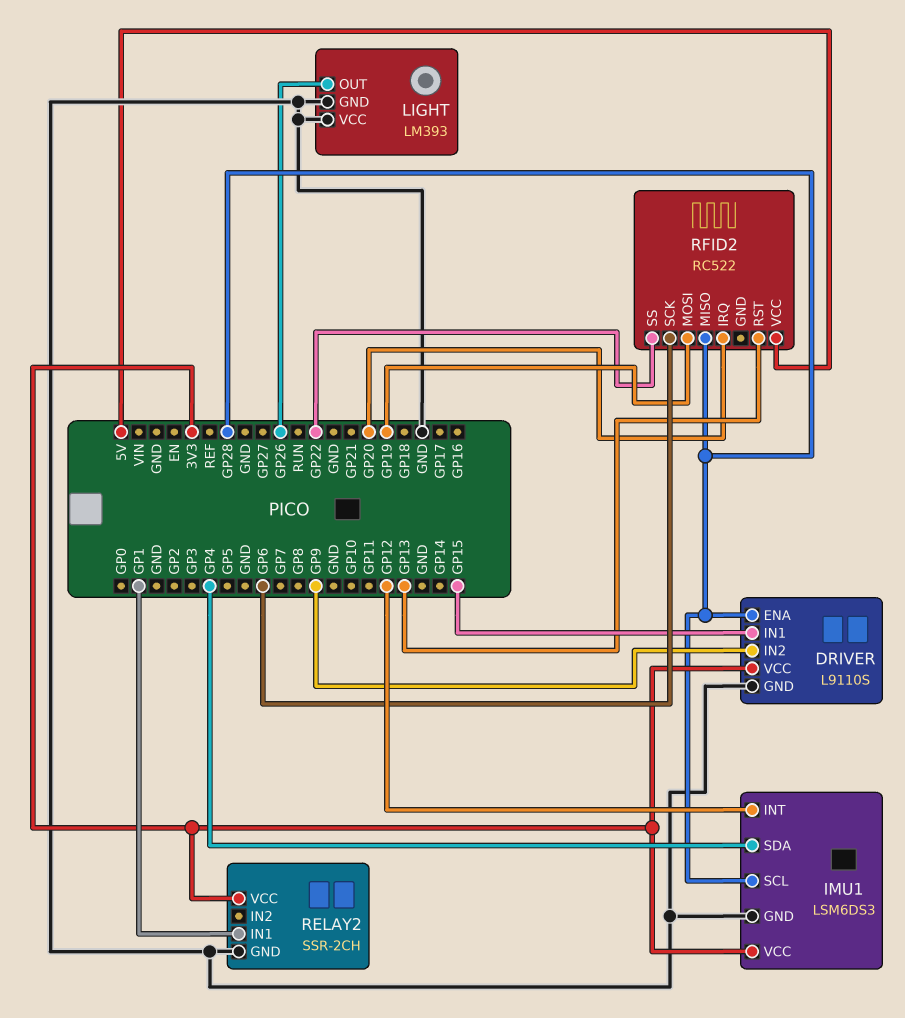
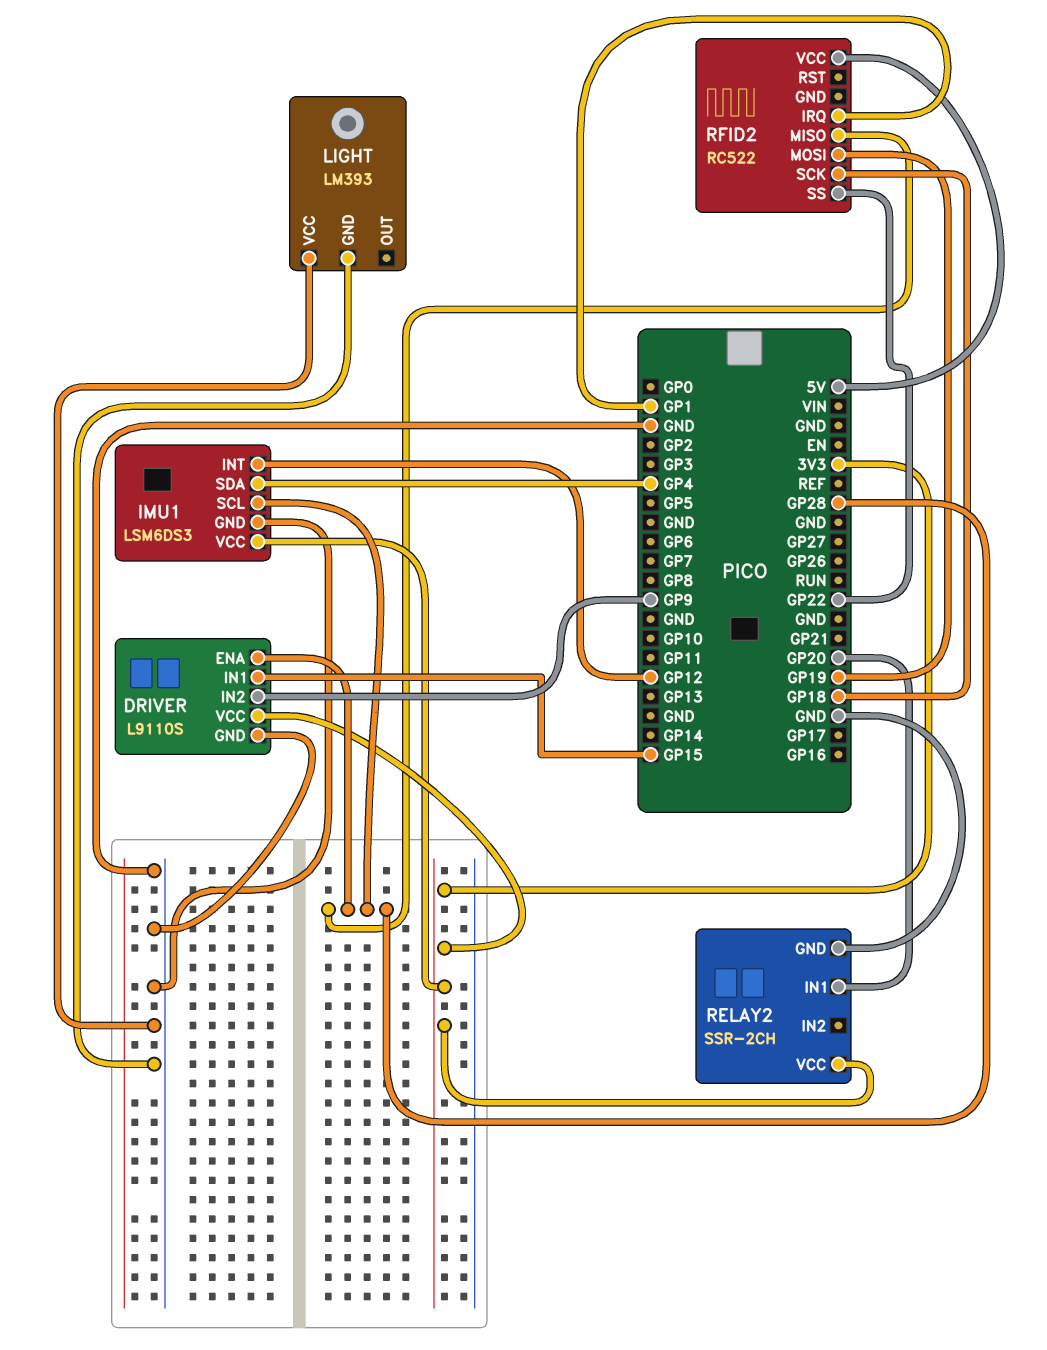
LIGHT pin OUT: GP26 -> none
RELAY2 pin IN1: GP1 -> GP20
RFID2 pin IRQ: GP20 -> GP1
RFID2 pin RST: GP13 -> none
RFID2 pin SCK: GP6 -> GP18

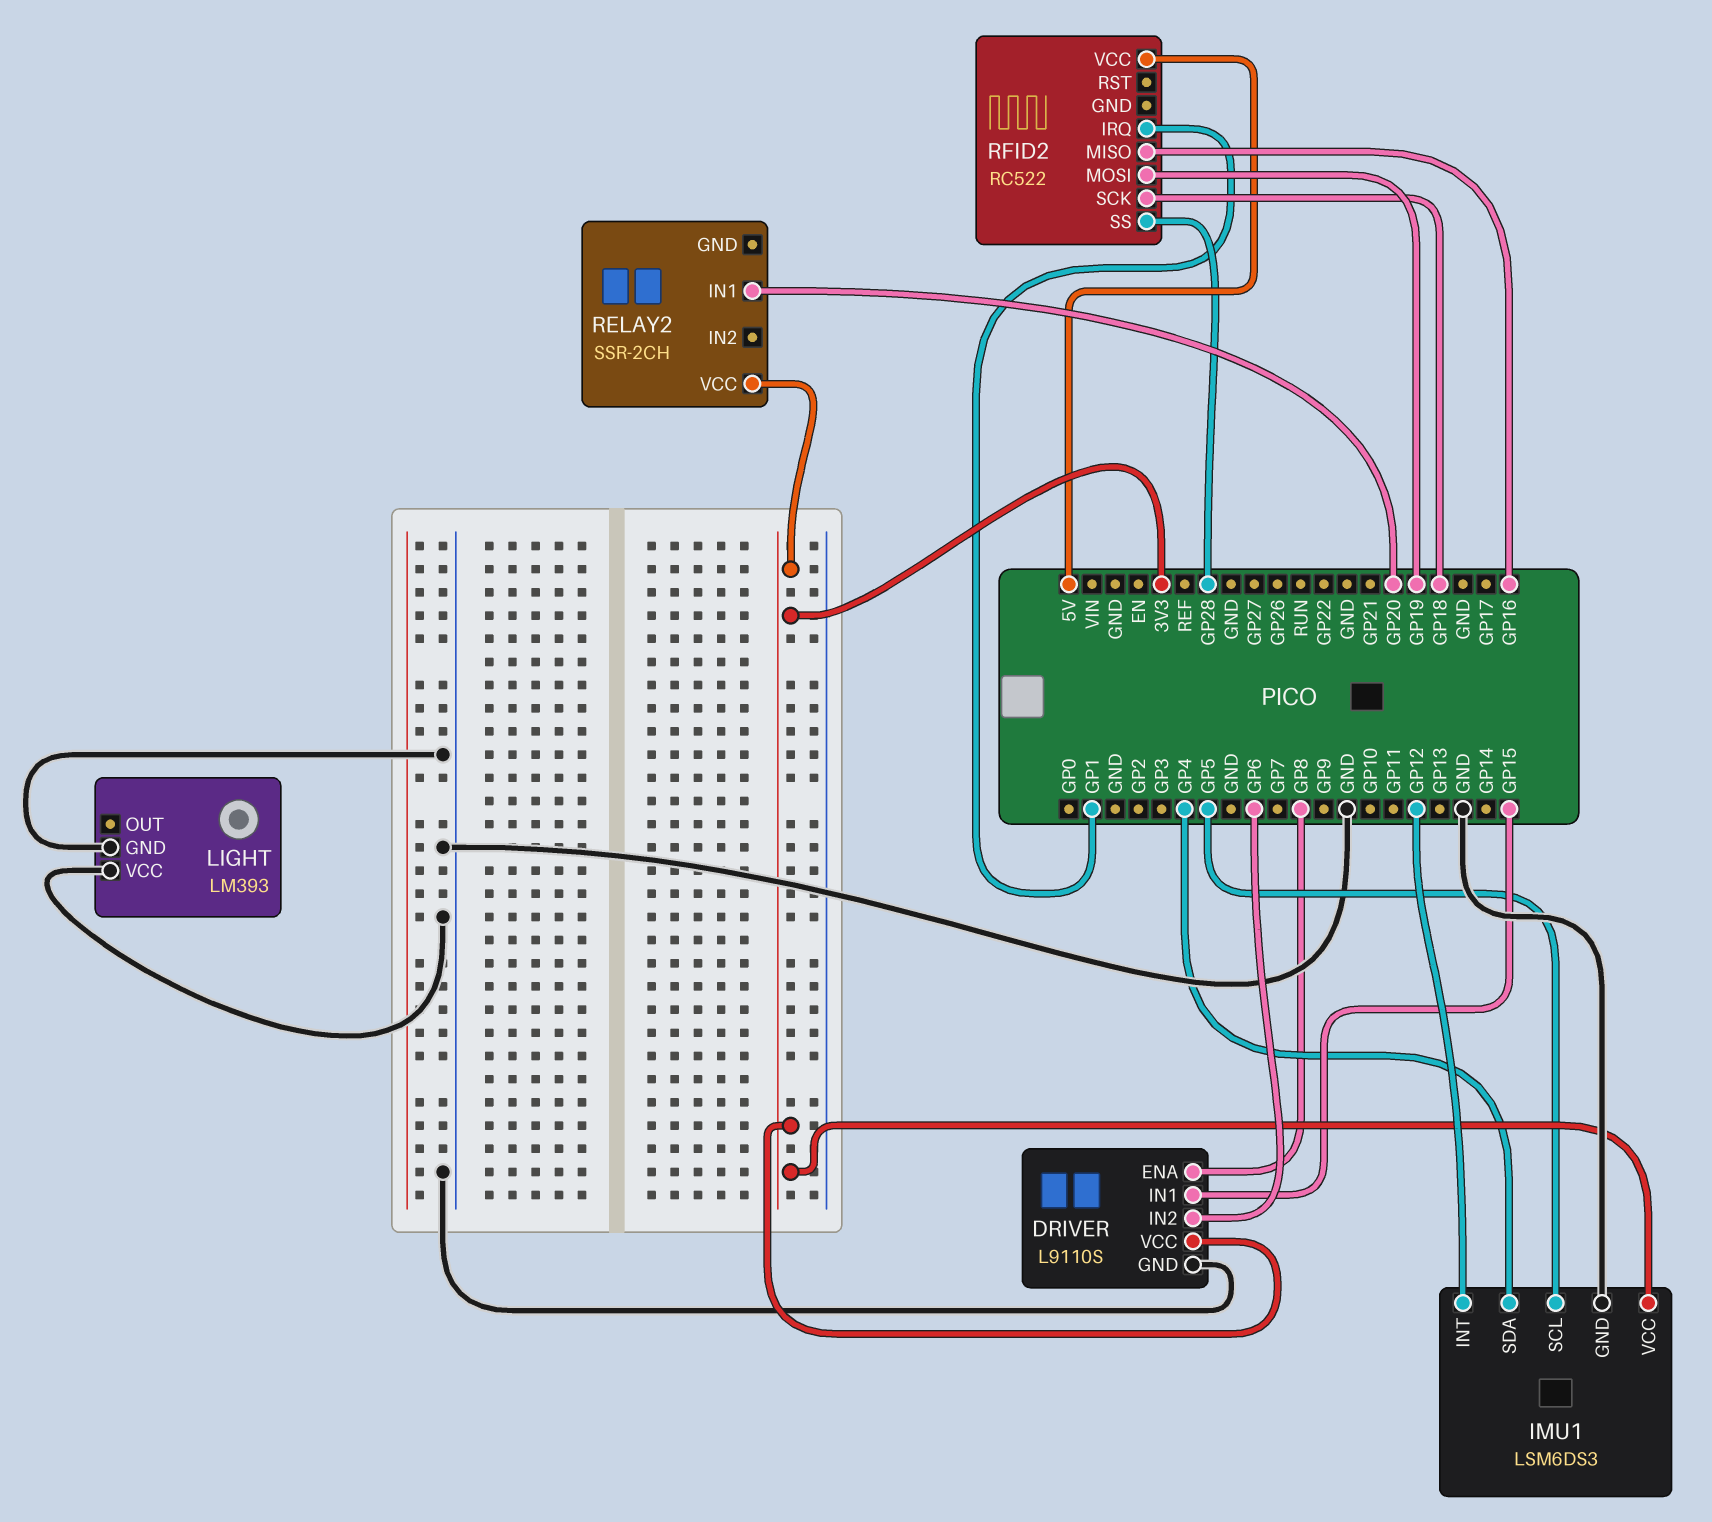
DRIVER pin ENA: GP28 -> GP8
DRIVER pin IN2: GP9 -> GP6
IMU1 pin SCL: GP28 -> GP5
RELAY2 pin GND: GND -> none
RFID2 pin MISO: GP28 -> GP16
RFID2 pin SS: GP22 -> GP28

